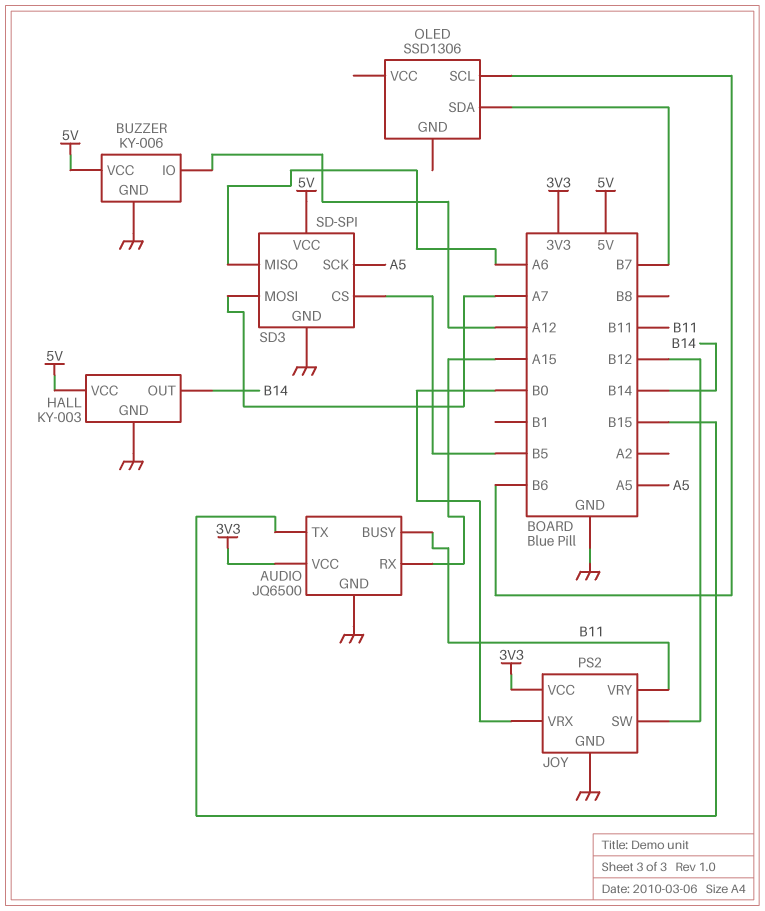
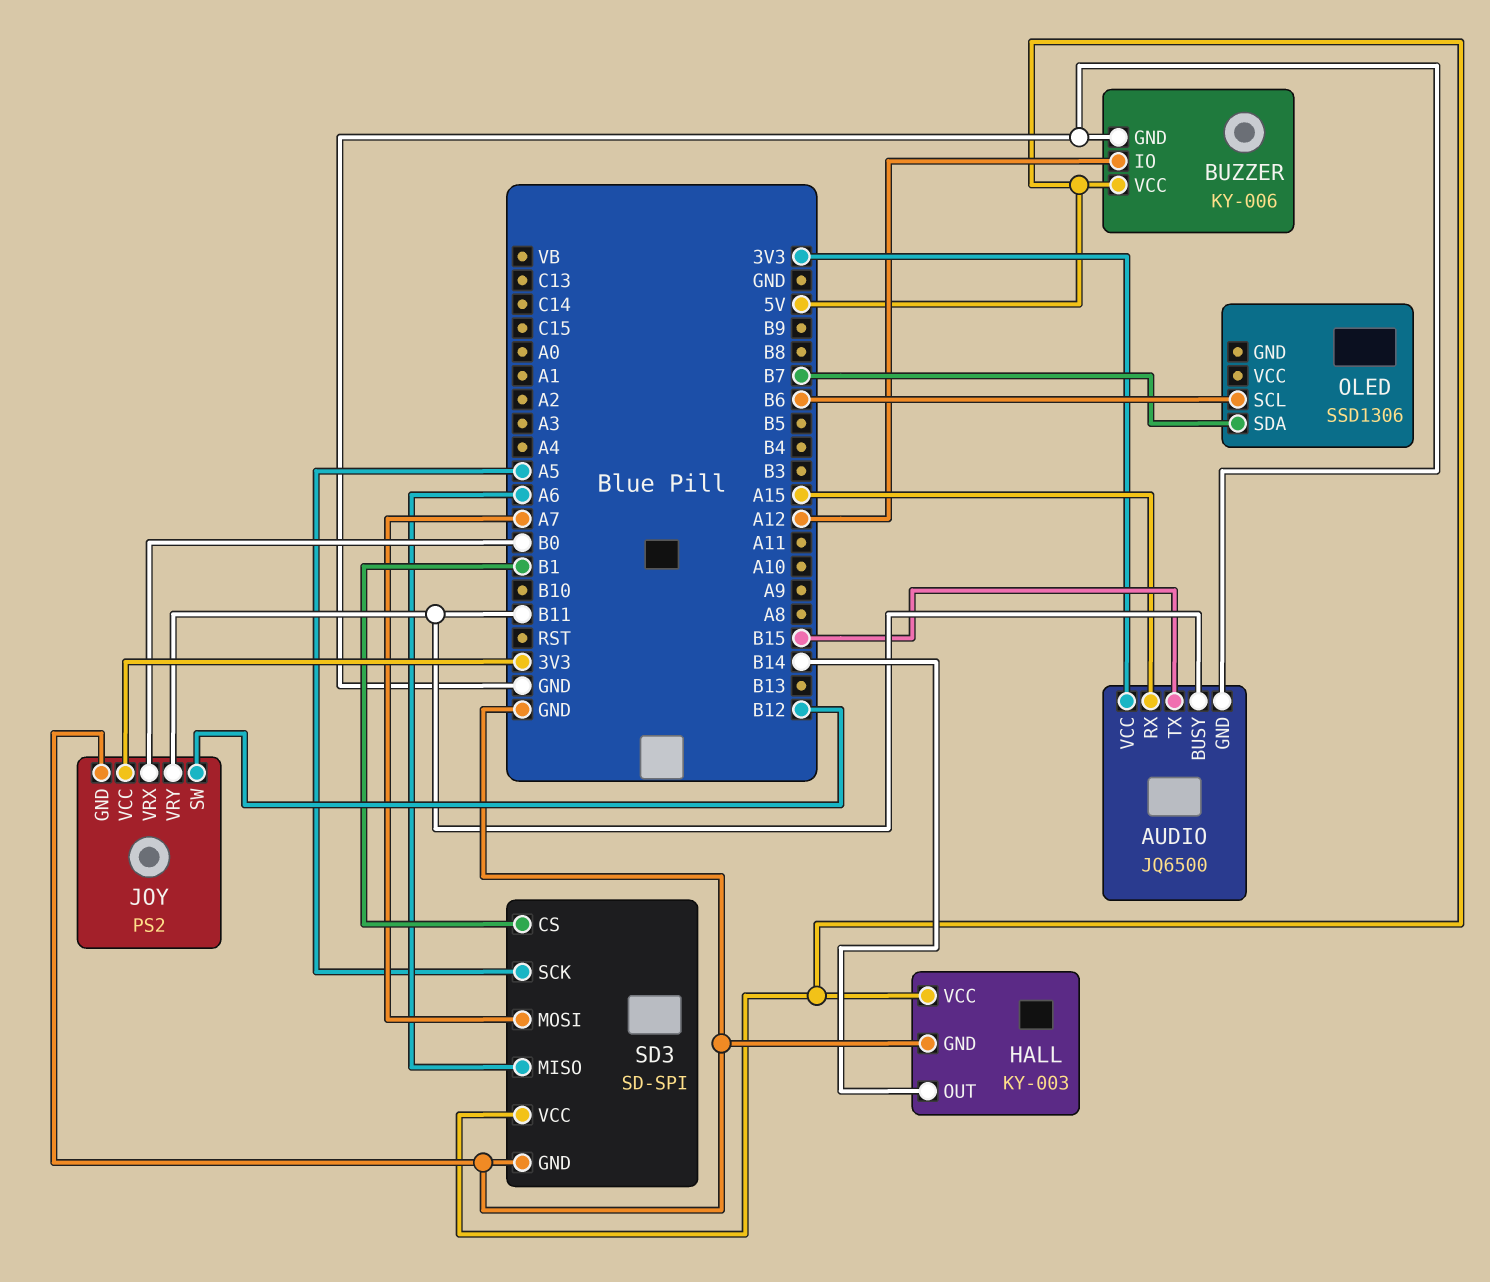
SD3 pin CS: B5 -> B1

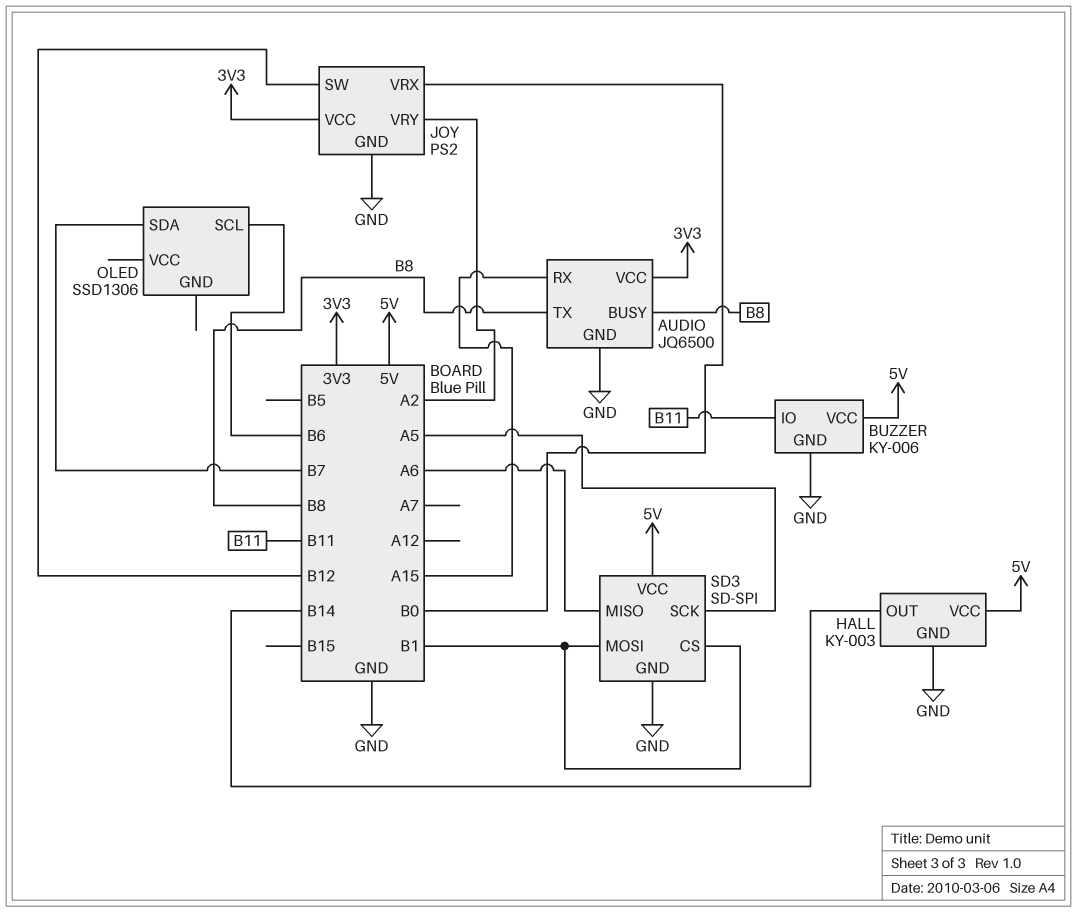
AUDIO pin BUSY: B11 -> B8
AUDIO pin TX: B15 -> B8
BUZZER pin IO: A12 -> B11
JOY pin VRY: B11 -> A2
SD3 pin MOSI: A7 -> B1

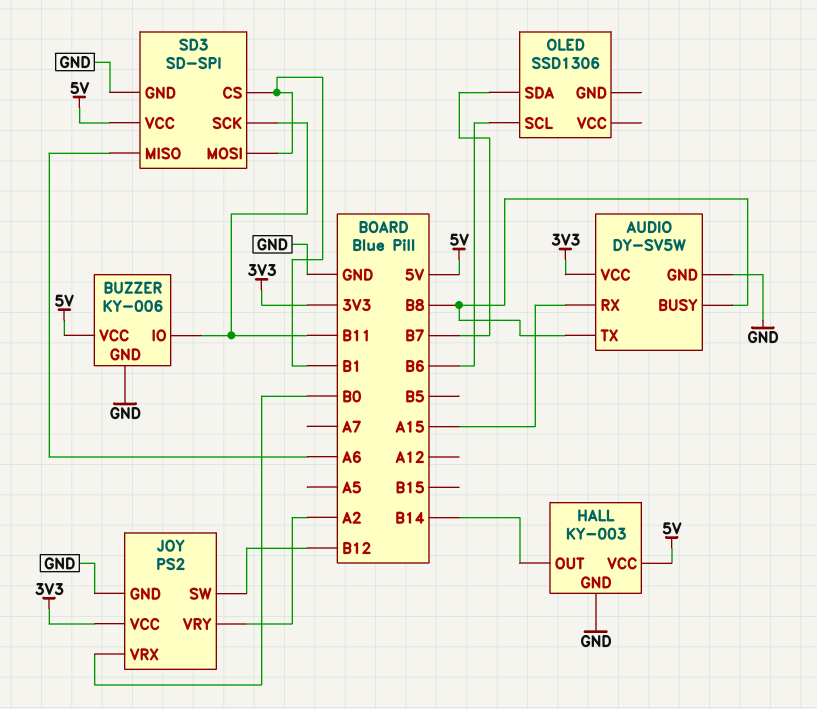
AUDIO: JQ6500 -> DY-SV5W
SD3 pin SCK: A5 -> B11

